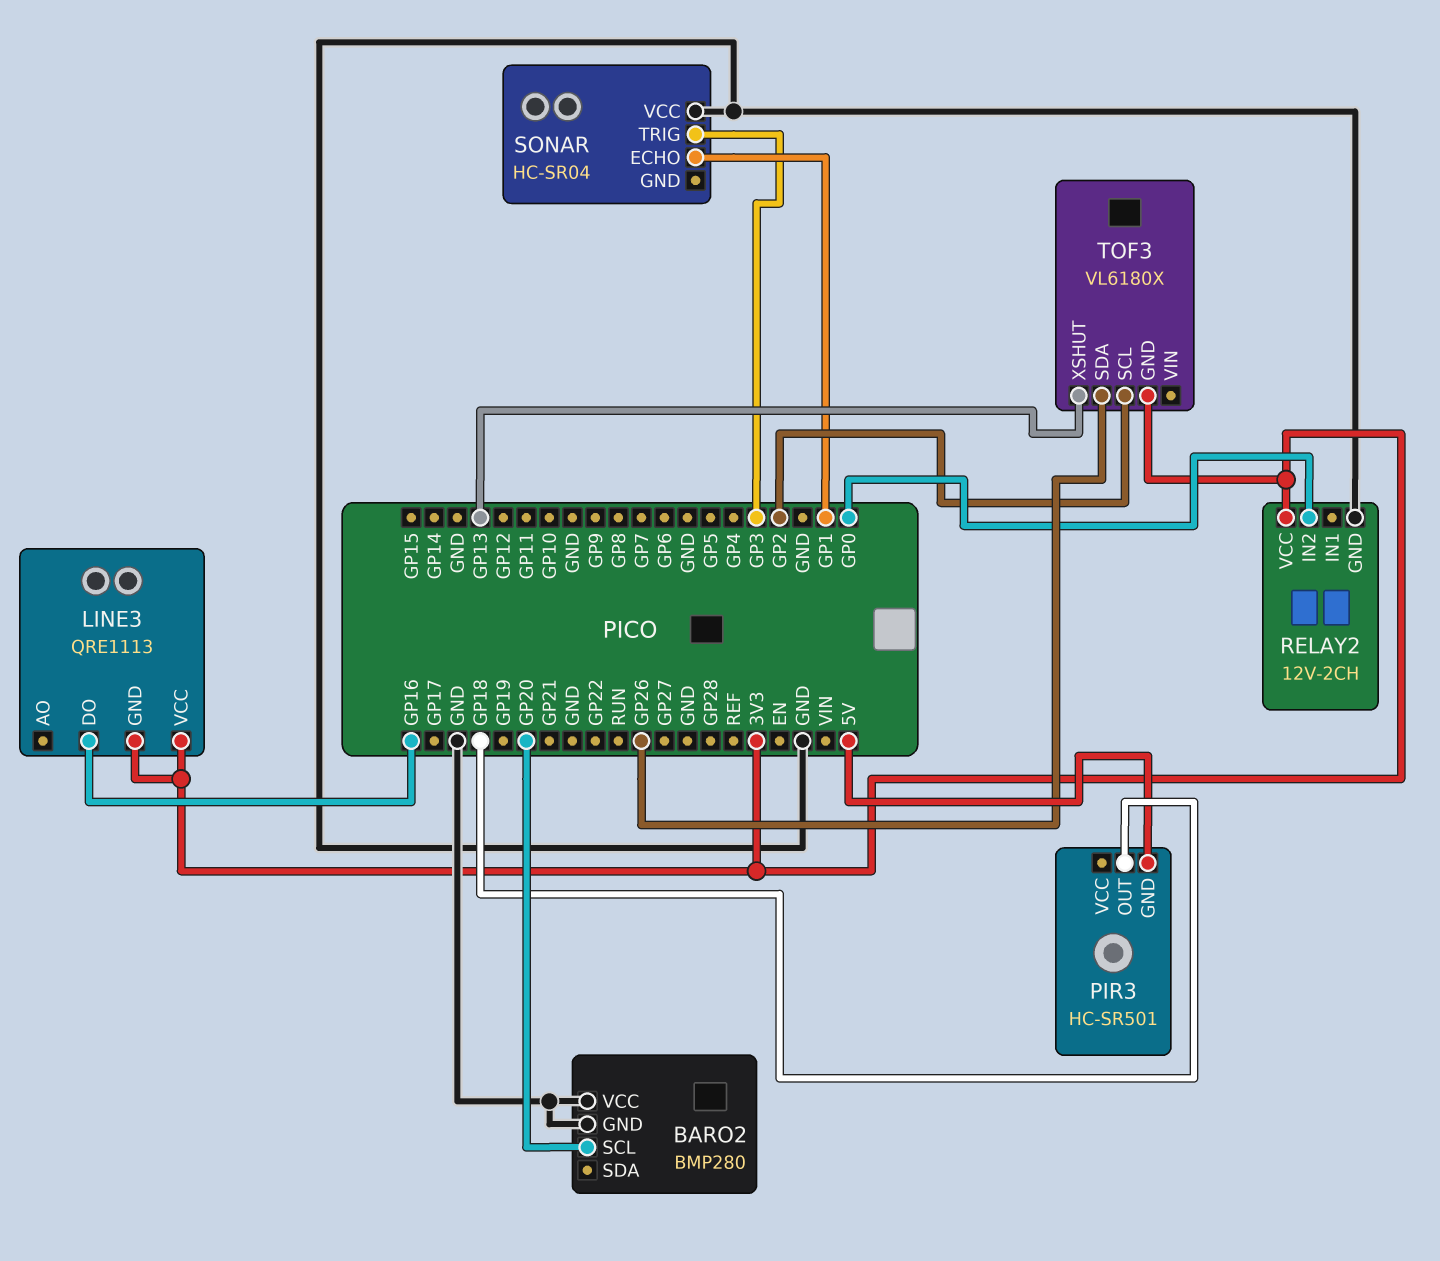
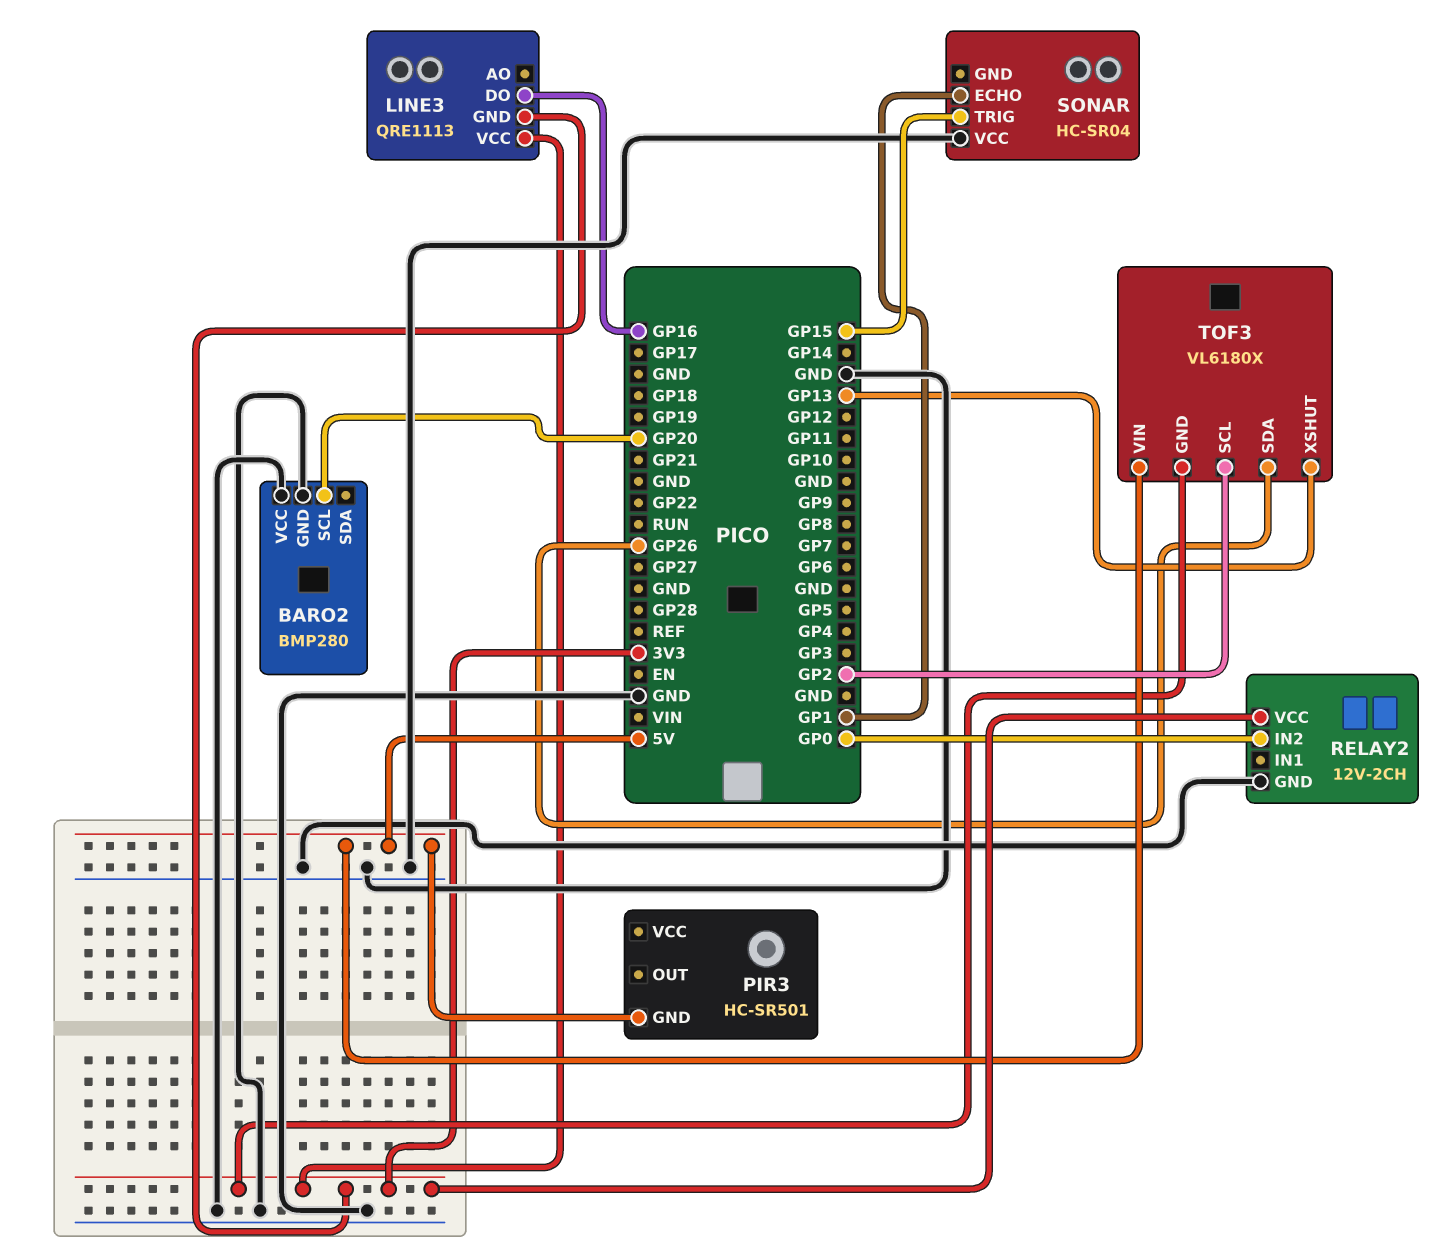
PIR3 pin OUT: GP18 -> none
SONAR pin TRIG: GP3 -> GP15
TOF3 pin VIN: none -> 5V

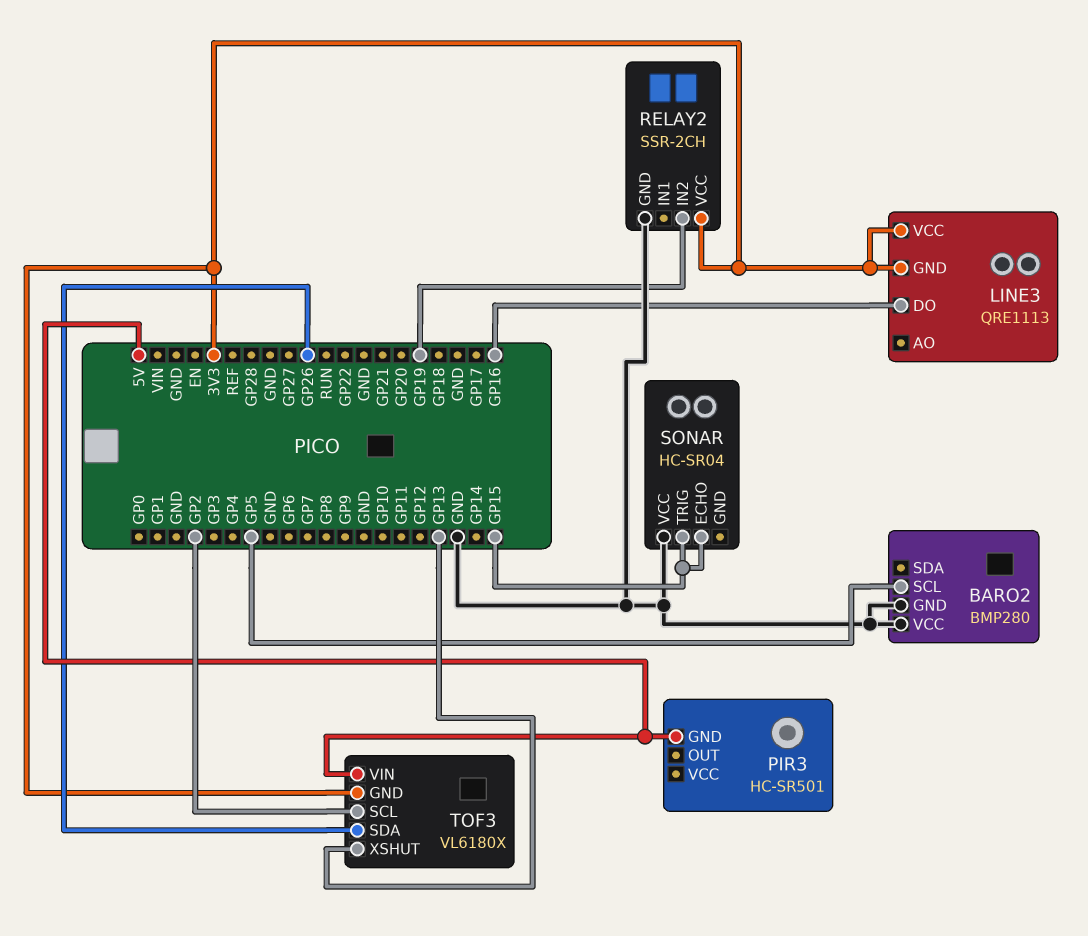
BARO2 pin SCL: GP20 -> GP5
RELAY2: 12V-2CH -> SSR-2CH
RELAY2 pin IN2: GP0 -> GP19
SONAR pin ECHO: GP1 -> GP15

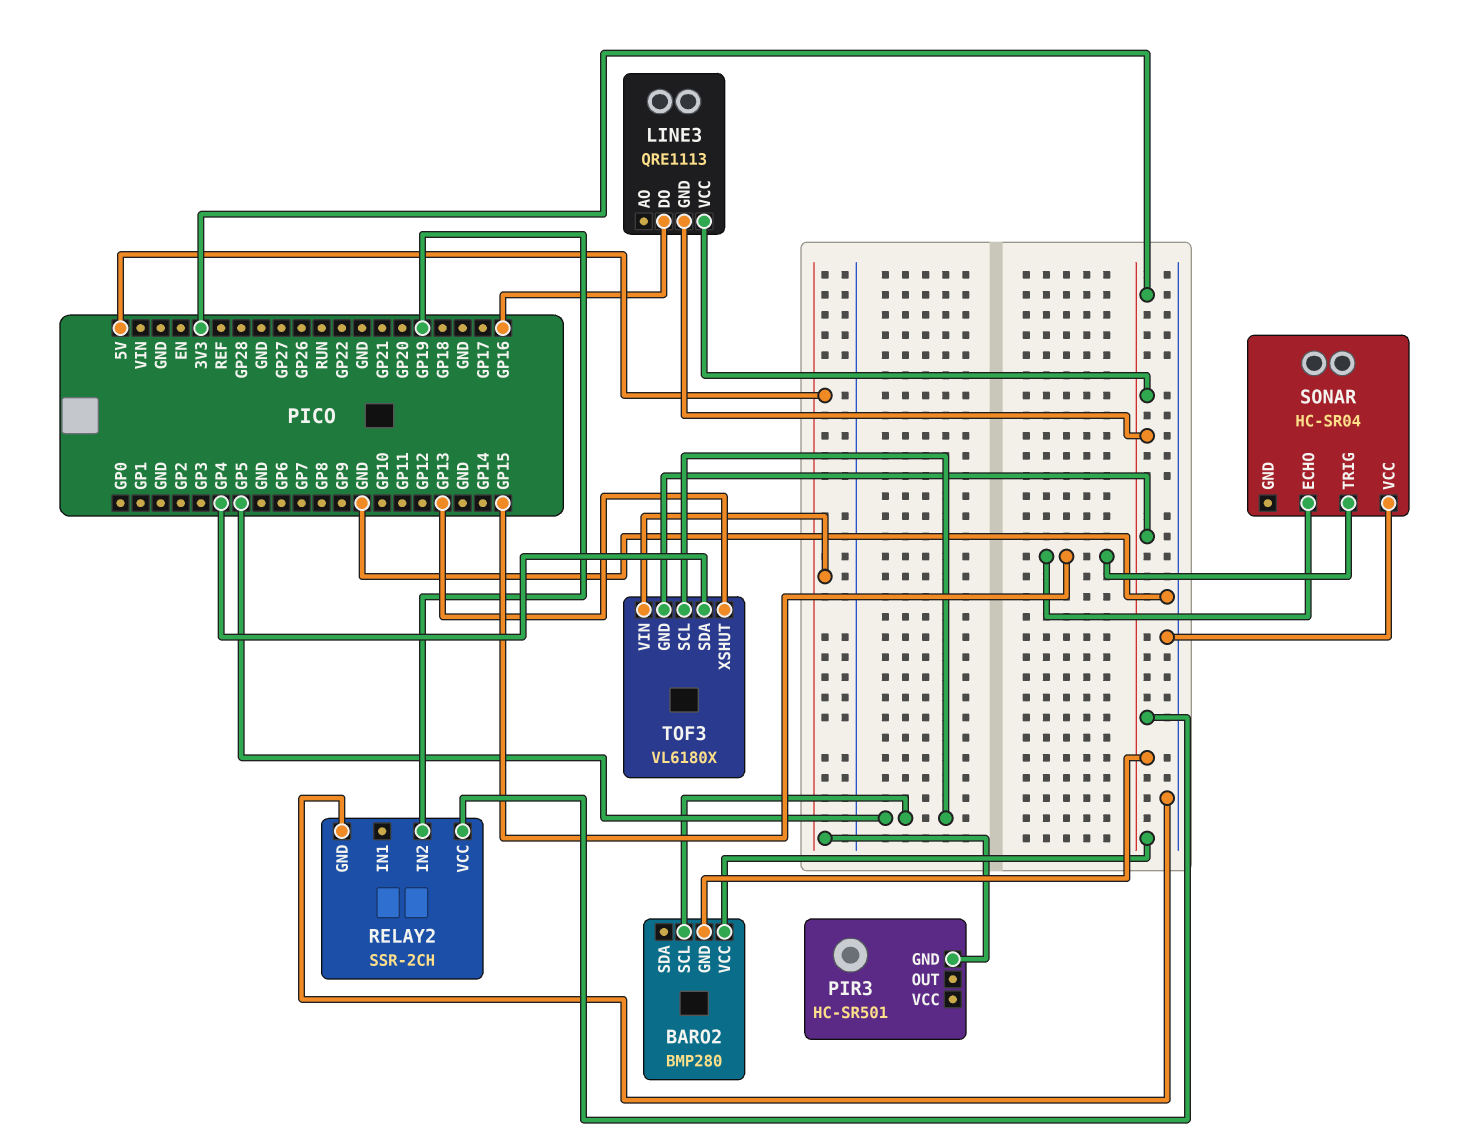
BARO2 pin GND: GND -> 3V3
BARO2 pin VCC: GND -> 3V3
TOF3 pin SCL: GP2 -> GP5
TOF3 pin SDA: GP26 -> GP4

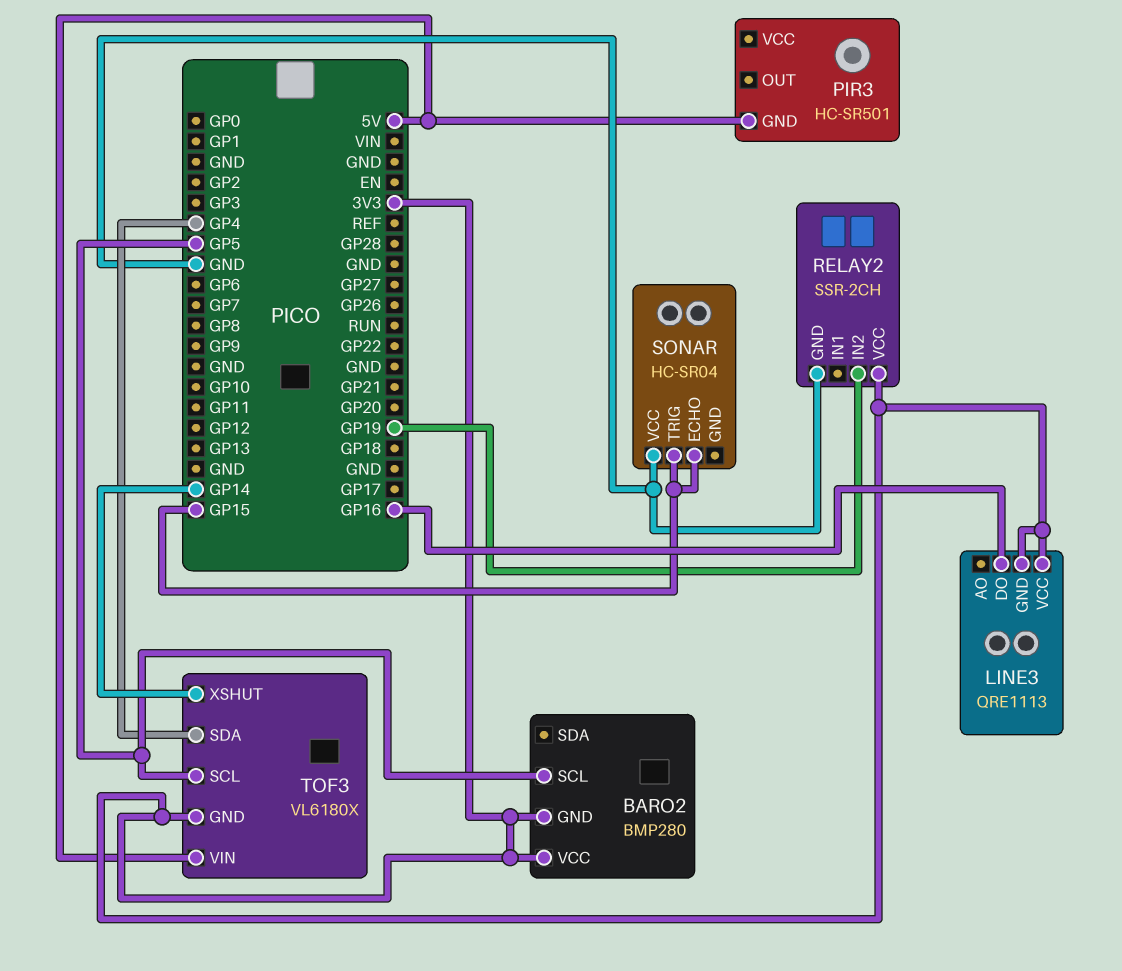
TOF3 pin XSHUT: GP13 -> GP14

